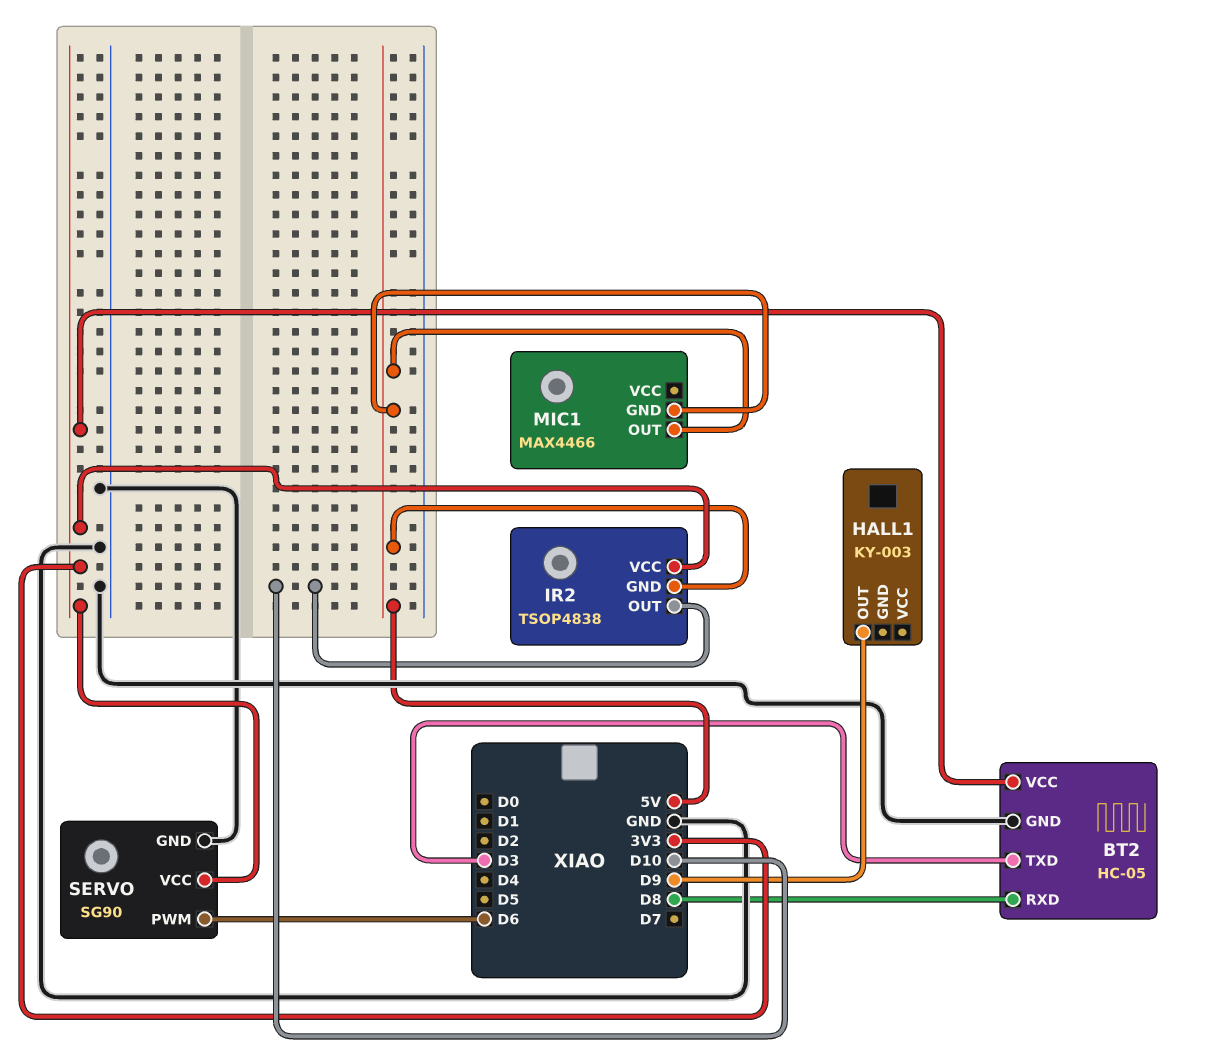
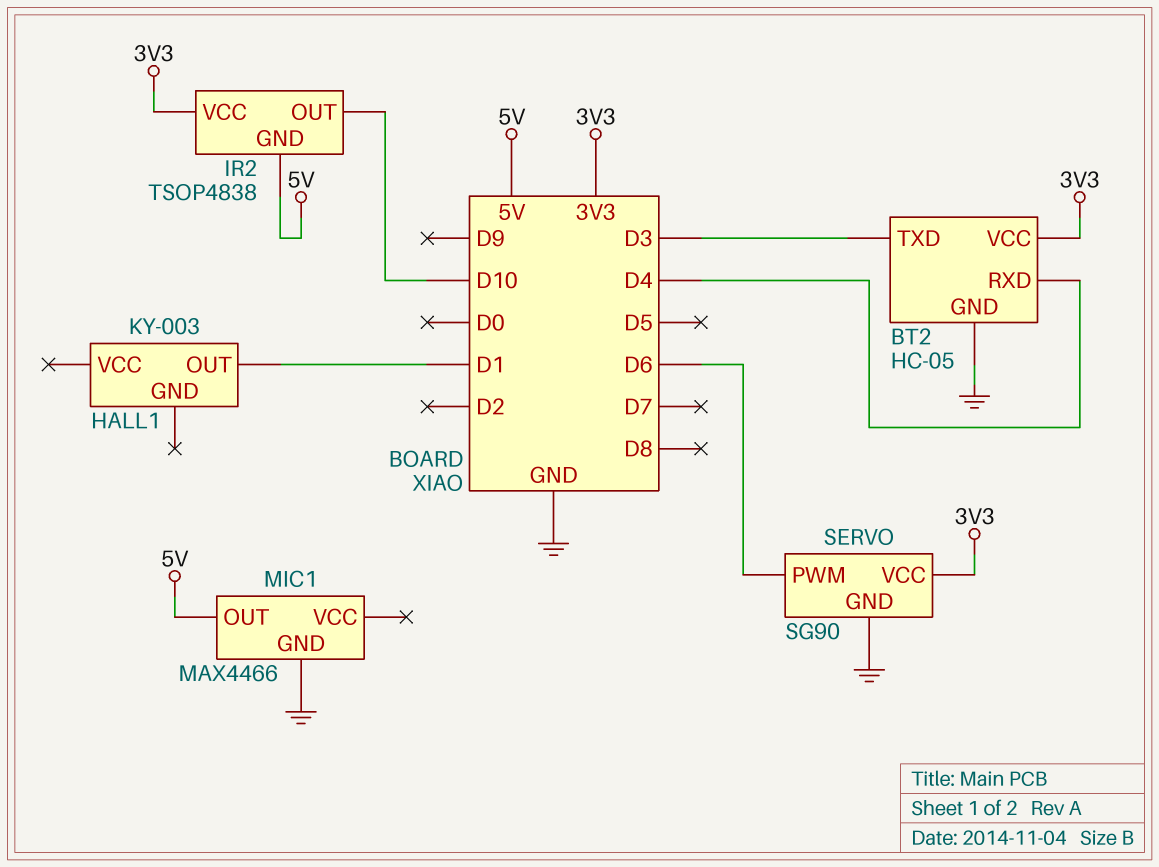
BT2 pin RXD: D8 -> D4
HALL1 pin OUT: D9 -> D1
MIC1 pin GND: 5V -> GND

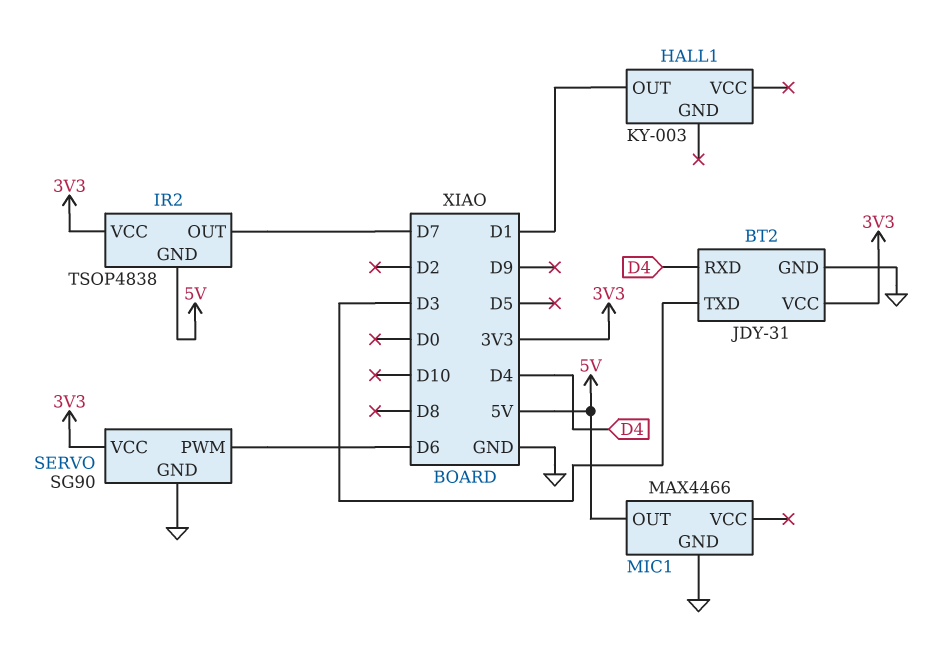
BT2: HC-05 -> JDY-31
IR2 pin OUT: D10 -> D7

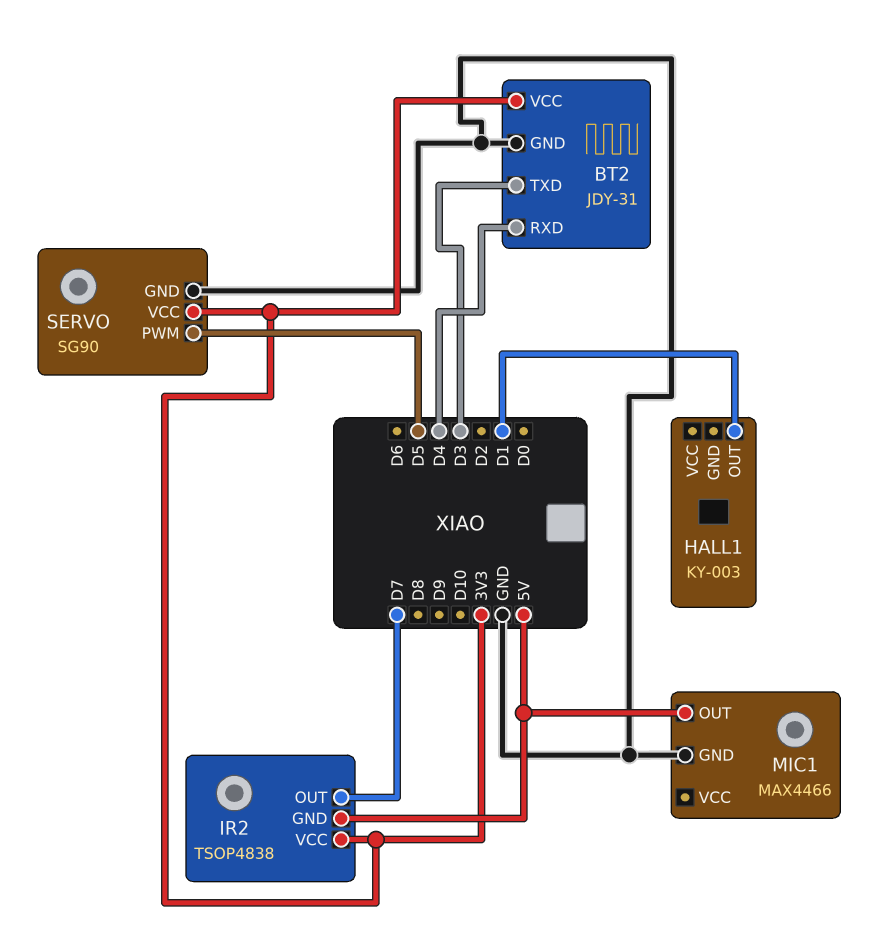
SERVO pin PWM: D6 -> D5

